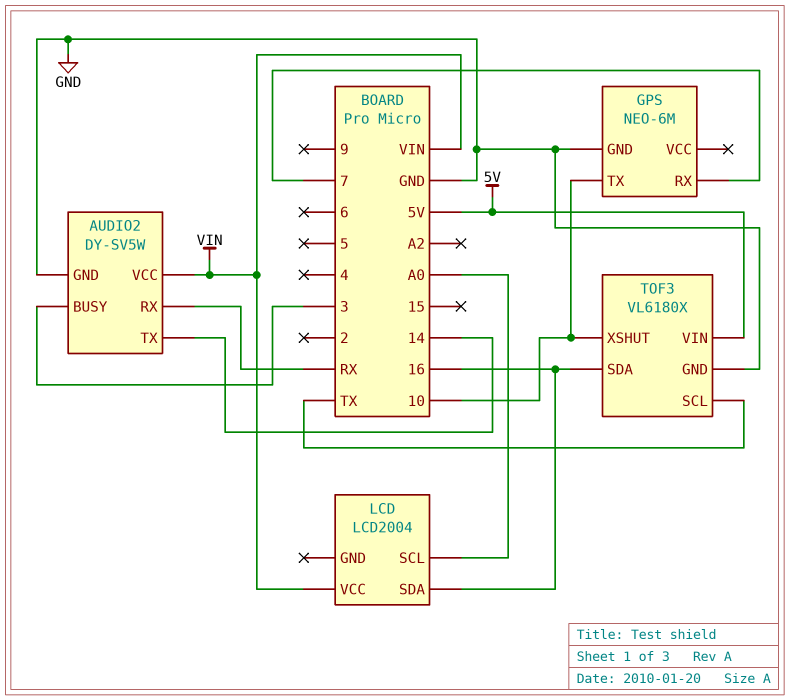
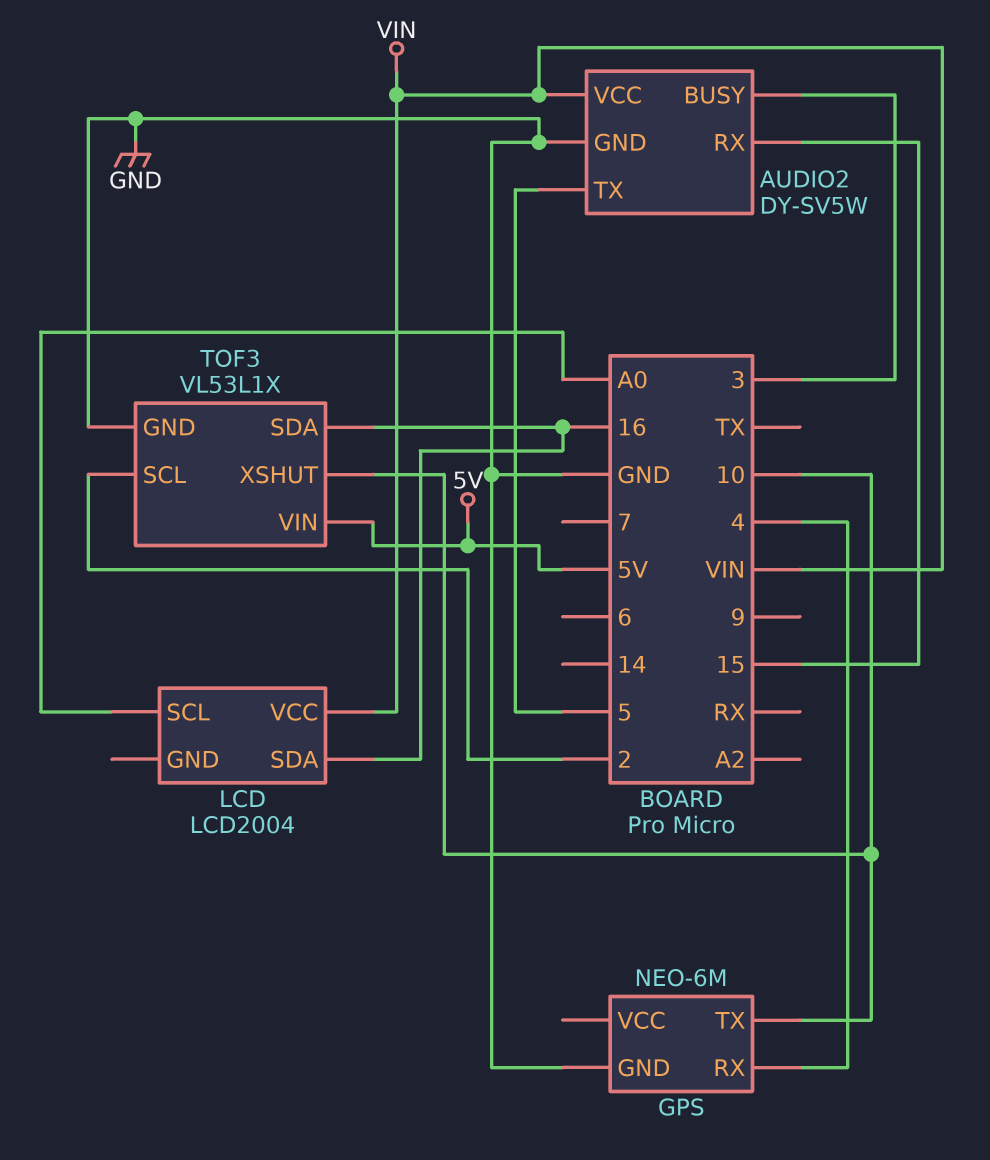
AUDIO2 pin RX: RX -> 15
AUDIO2 pin TX: 14 -> 5
GPS pin RX: 7 -> 4
TOF3: VL6180X -> VL53L1X
TOF3 pin SCL: TX -> 2

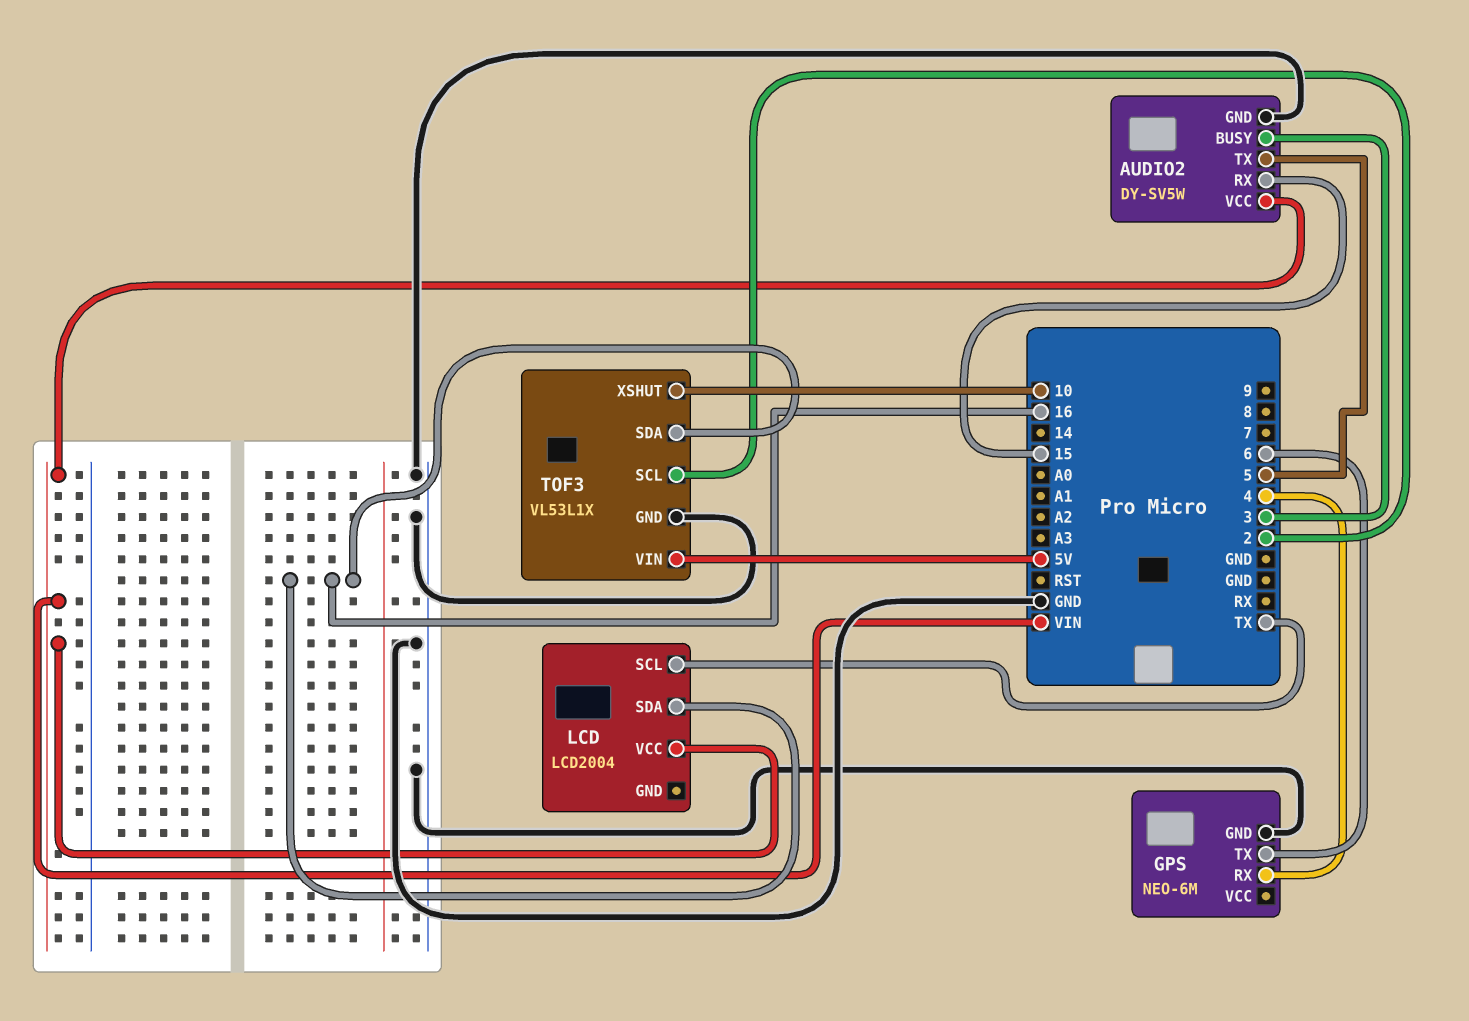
GPS pin TX: 10 -> 6
LCD pin SCL: A0 -> TX

